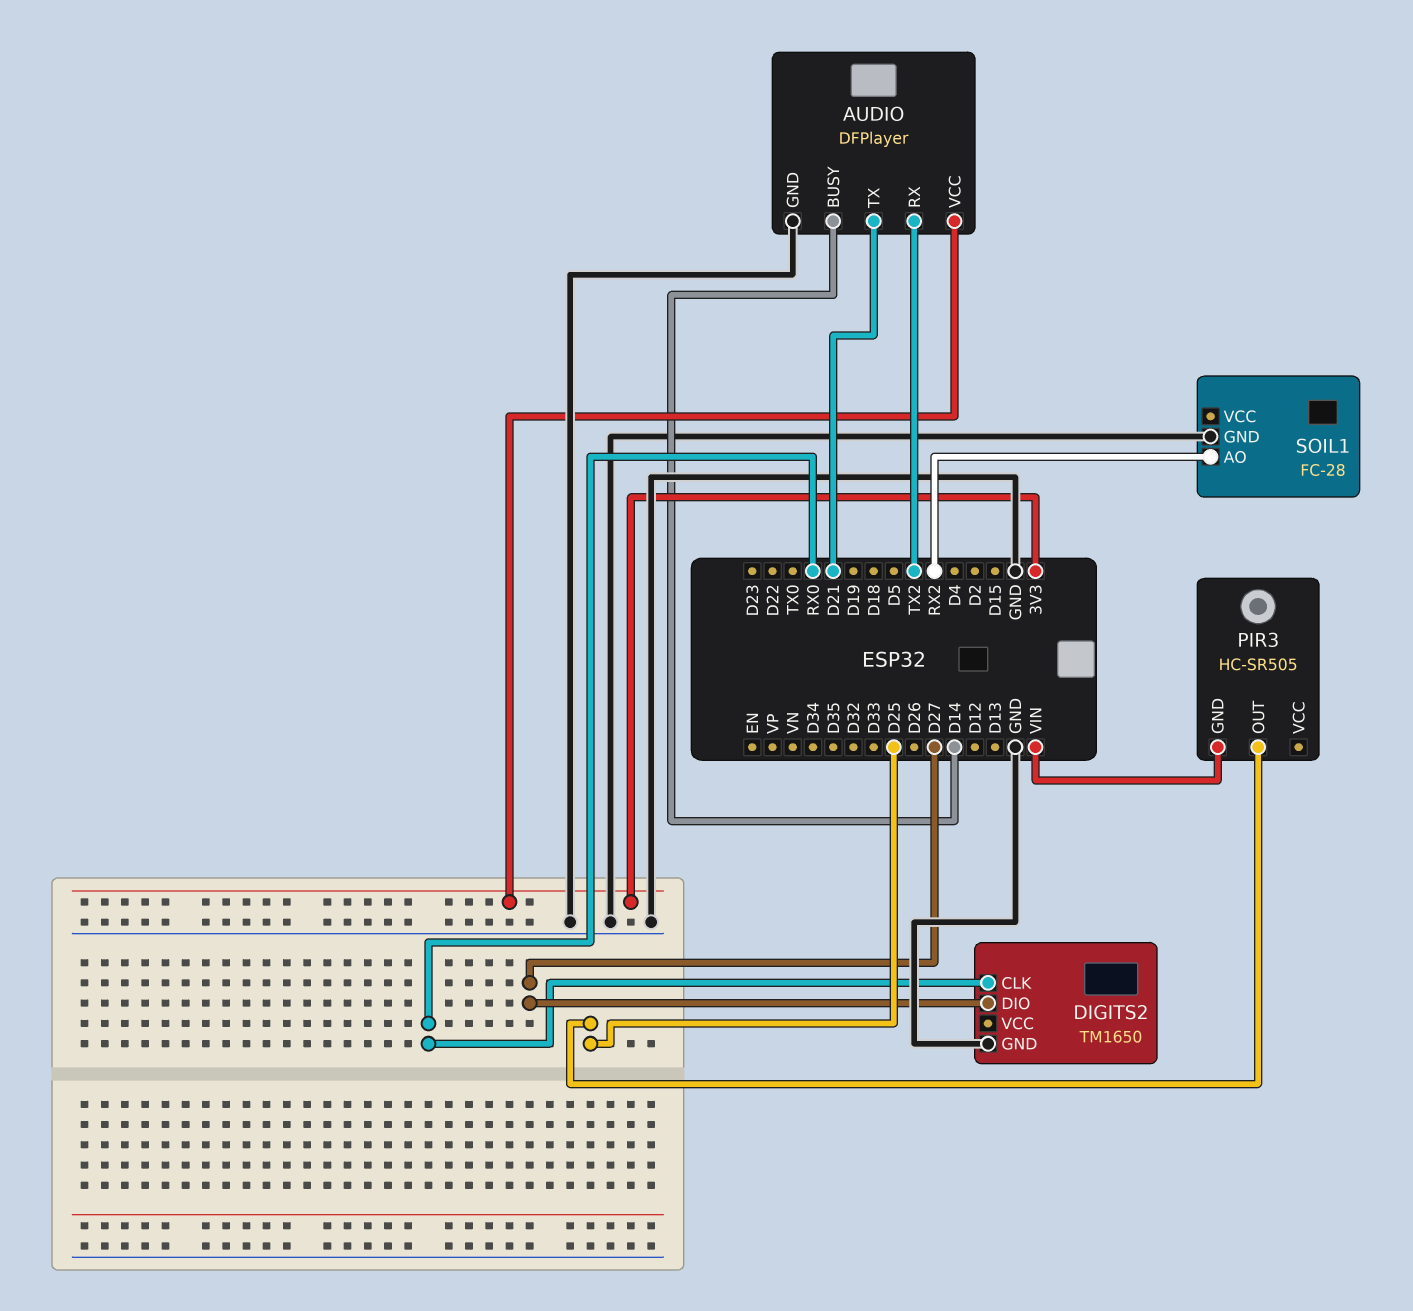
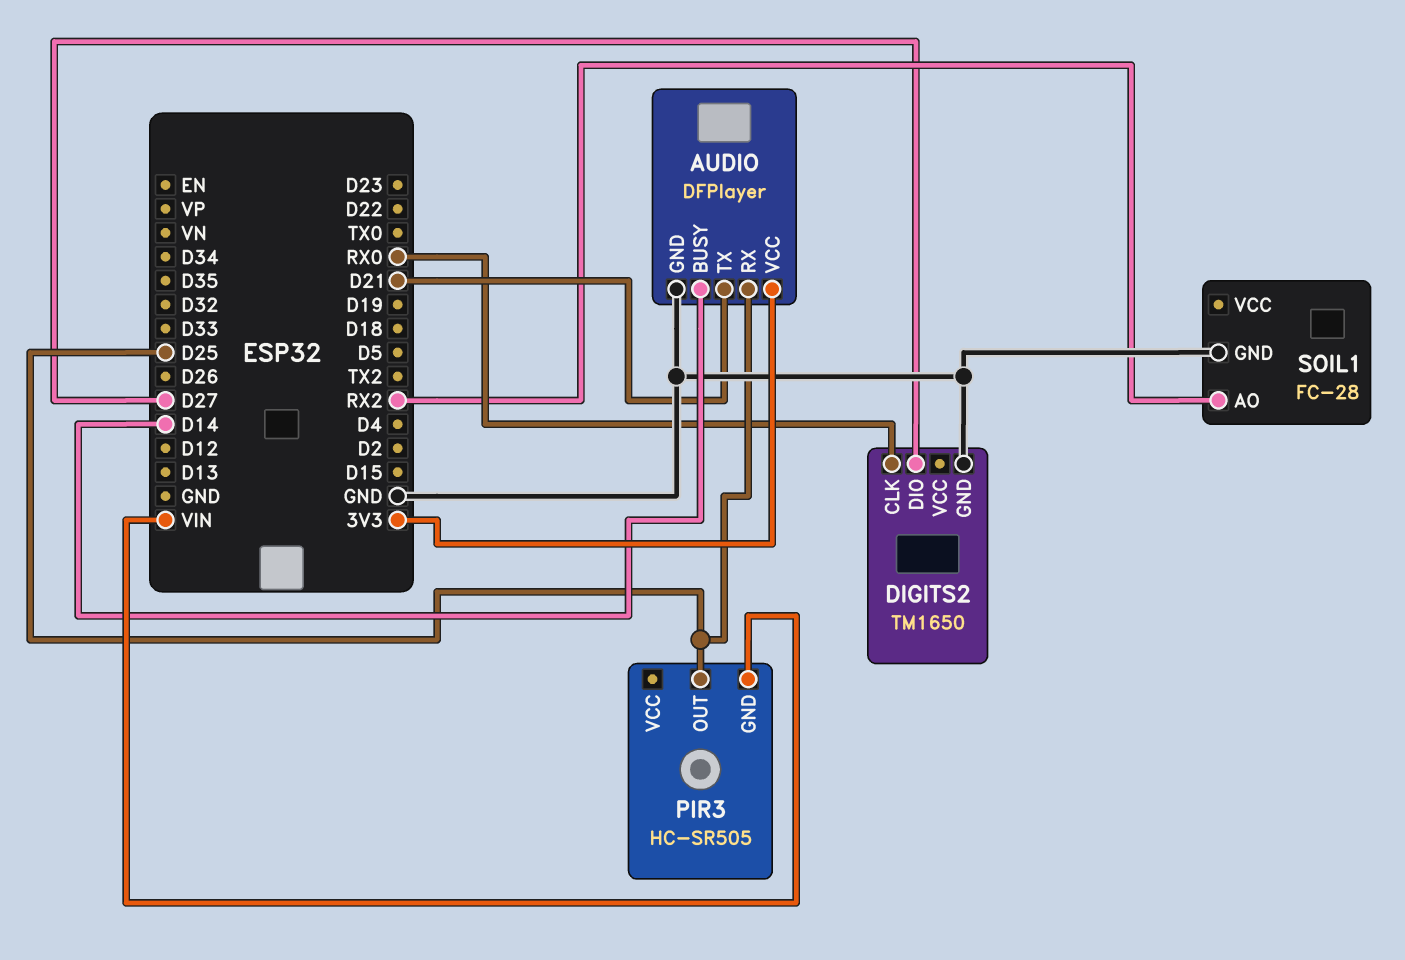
AUDIO pin RX: TX2 -> D25

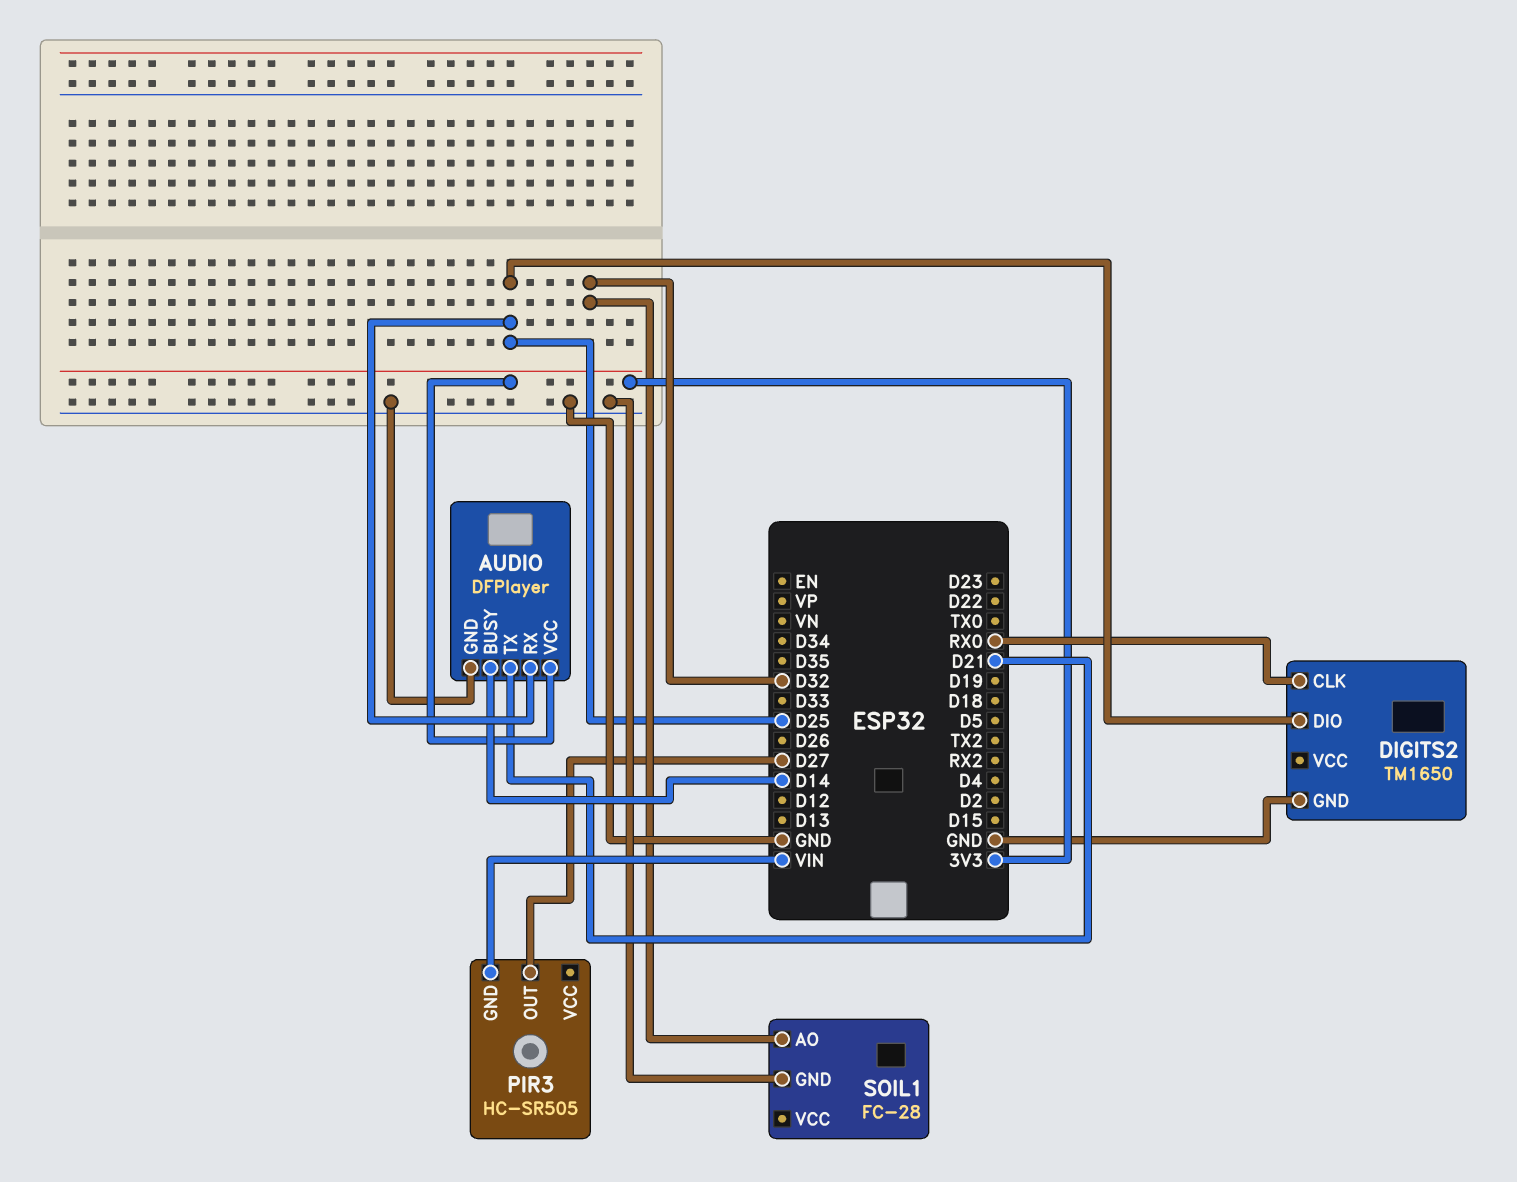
DIGITS2 pin DIO: D27 -> D25
PIR3 pin OUT: D25 -> D27
SOIL1 pin AO: RX2 -> D32

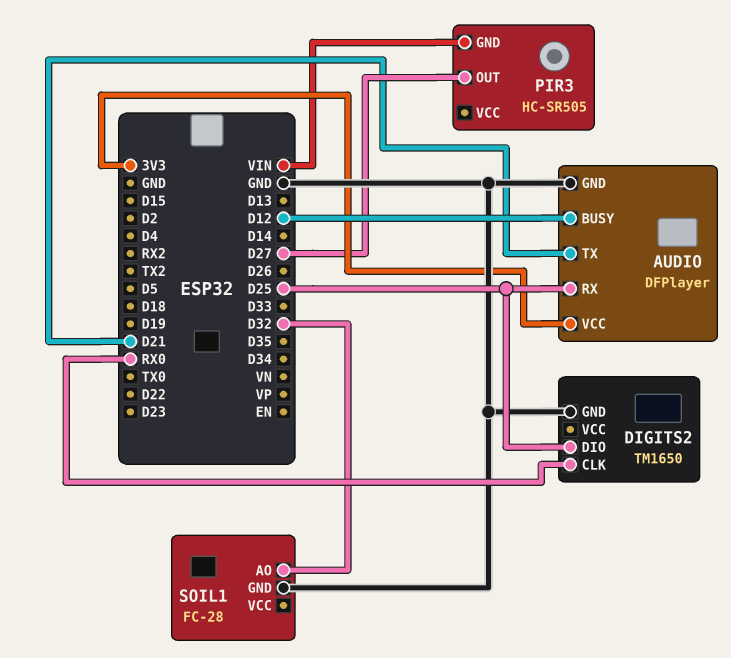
AUDIO pin BUSY: D14 -> D12

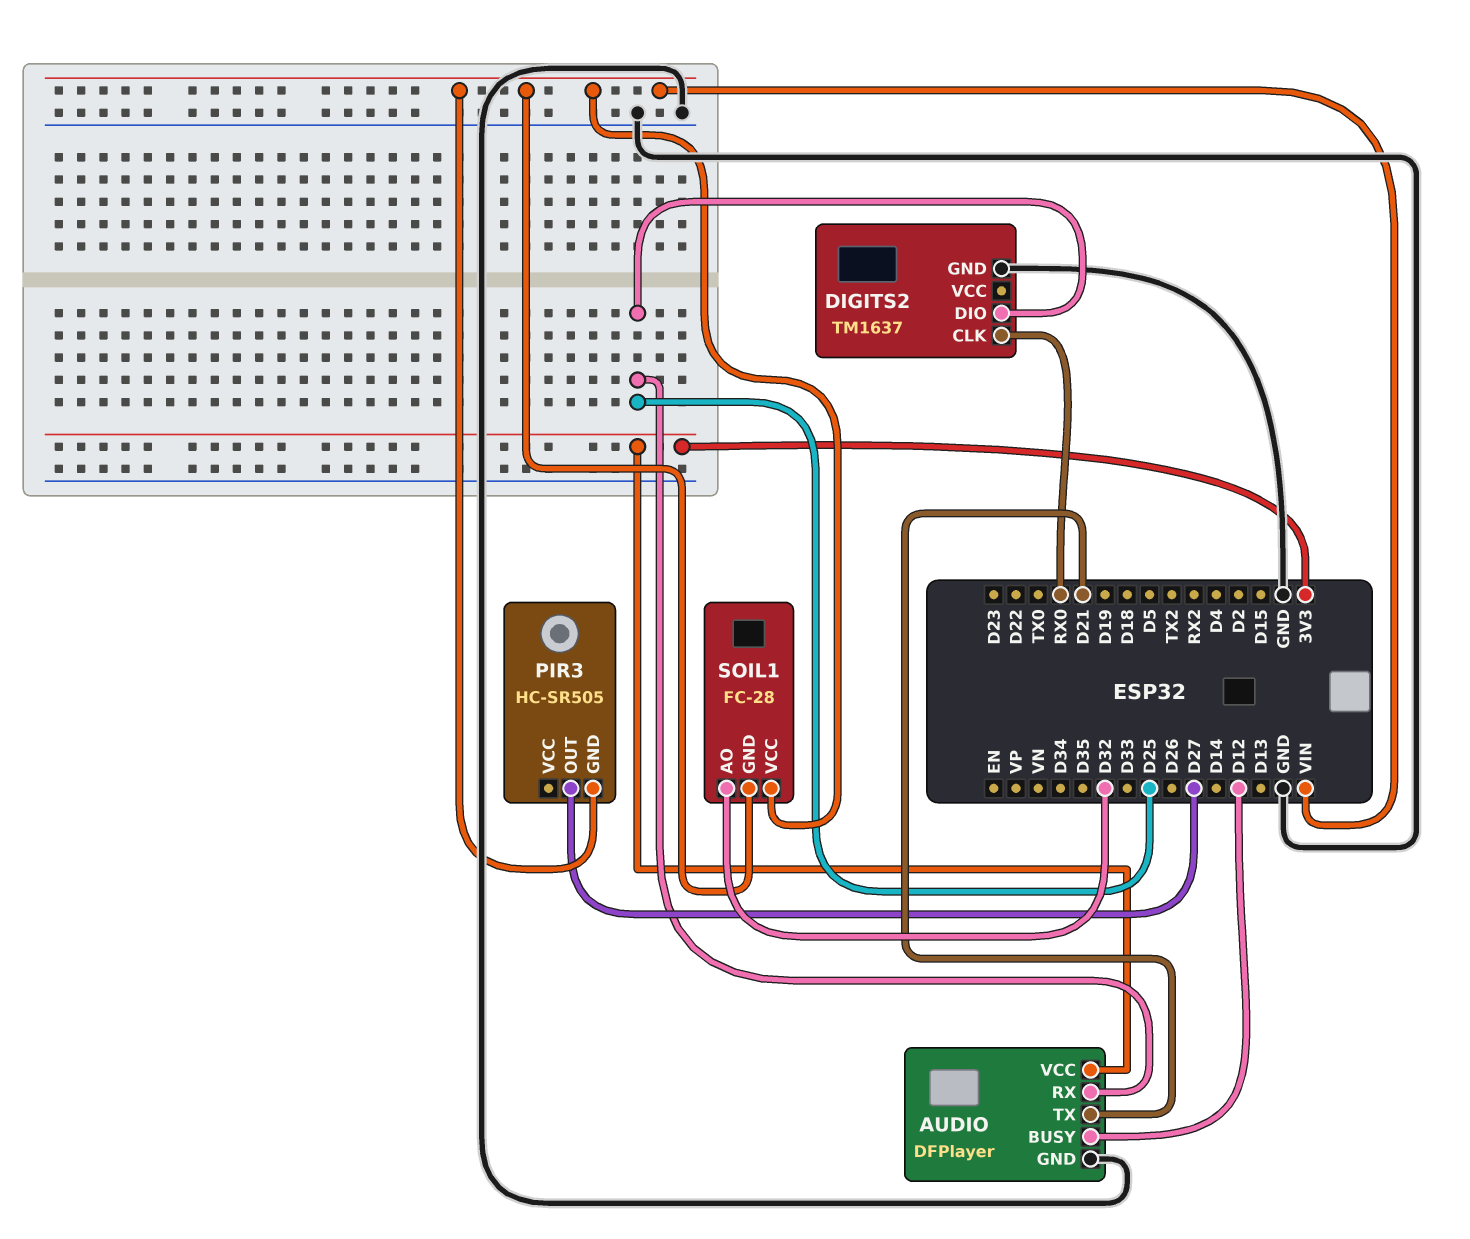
DIGITS2: TM1650 -> TM1637
SOIL1 pin GND: GND -> VIN
SOIL1 pin VCC: none -> VIN

